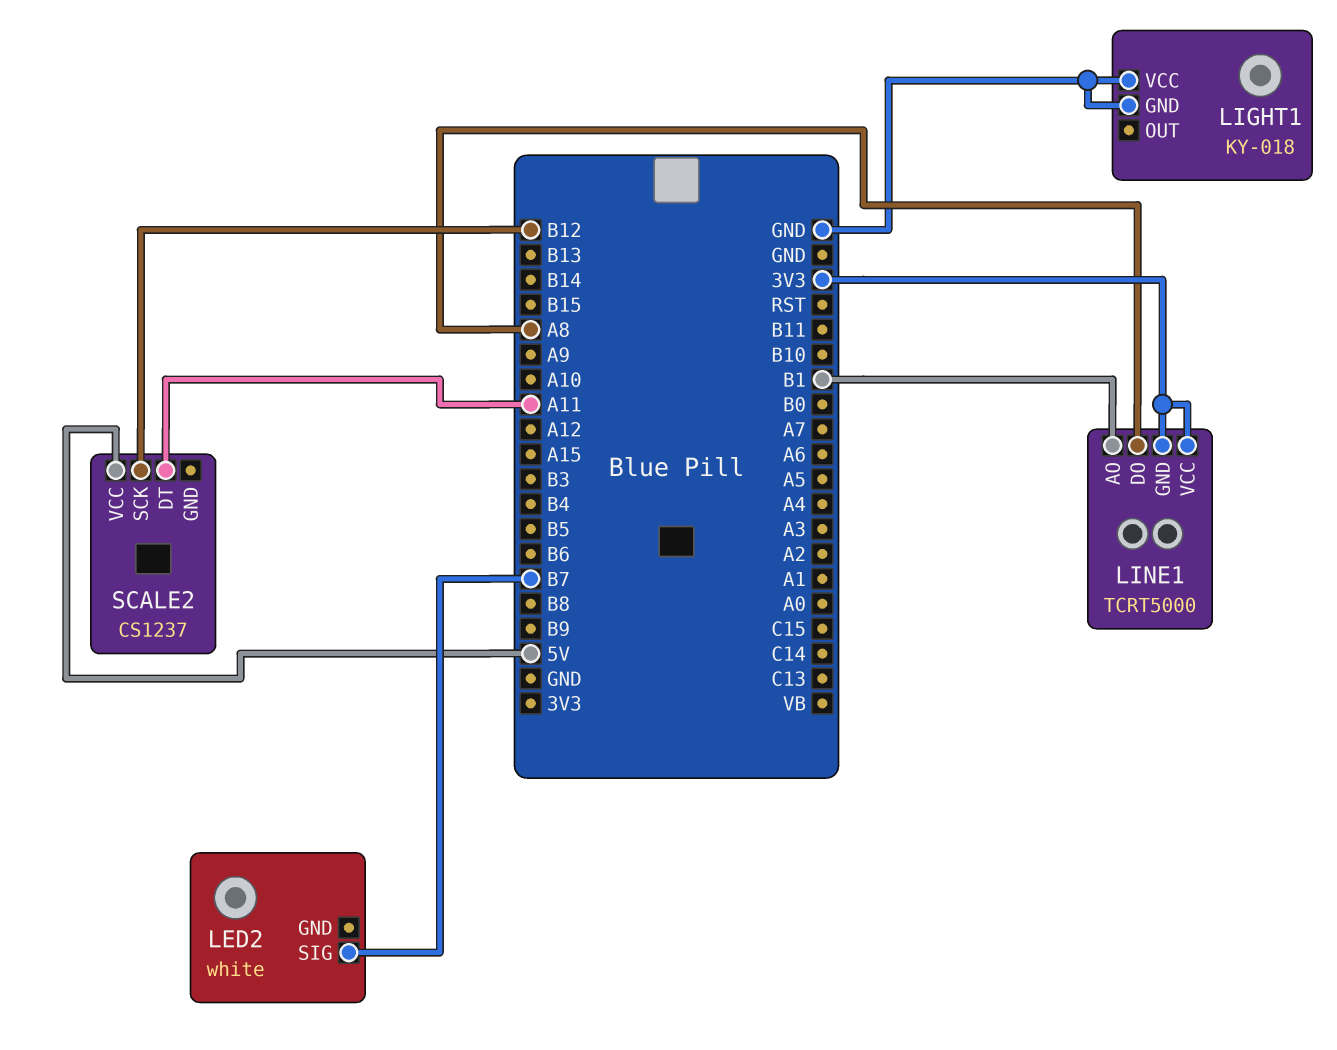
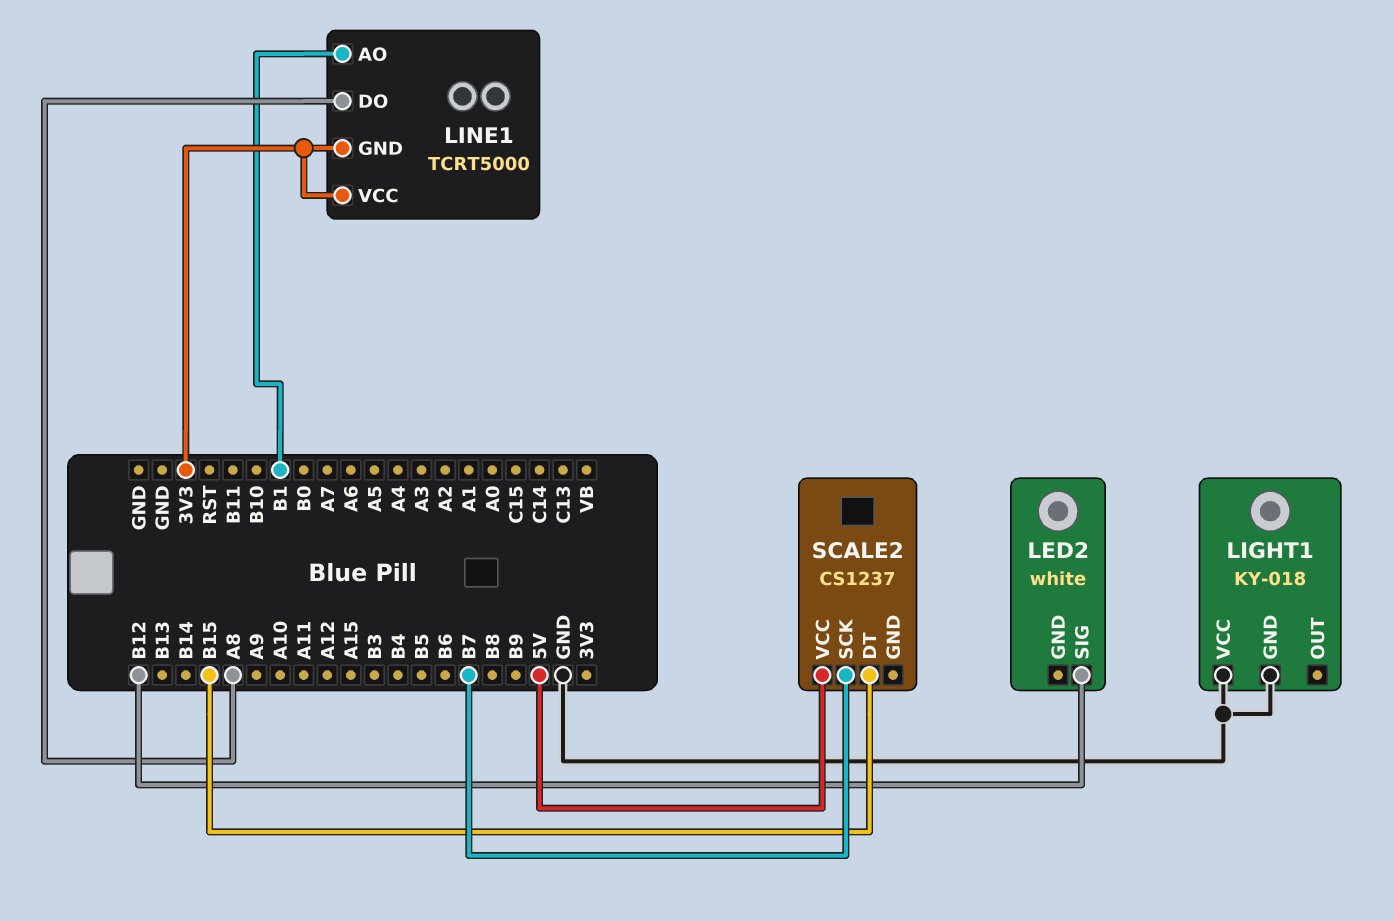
LED2 pin SIG: B7 -> B12
SCALE2 pin DT: A11 -> B15
SCALE2 pin SCK: B12 -> B7

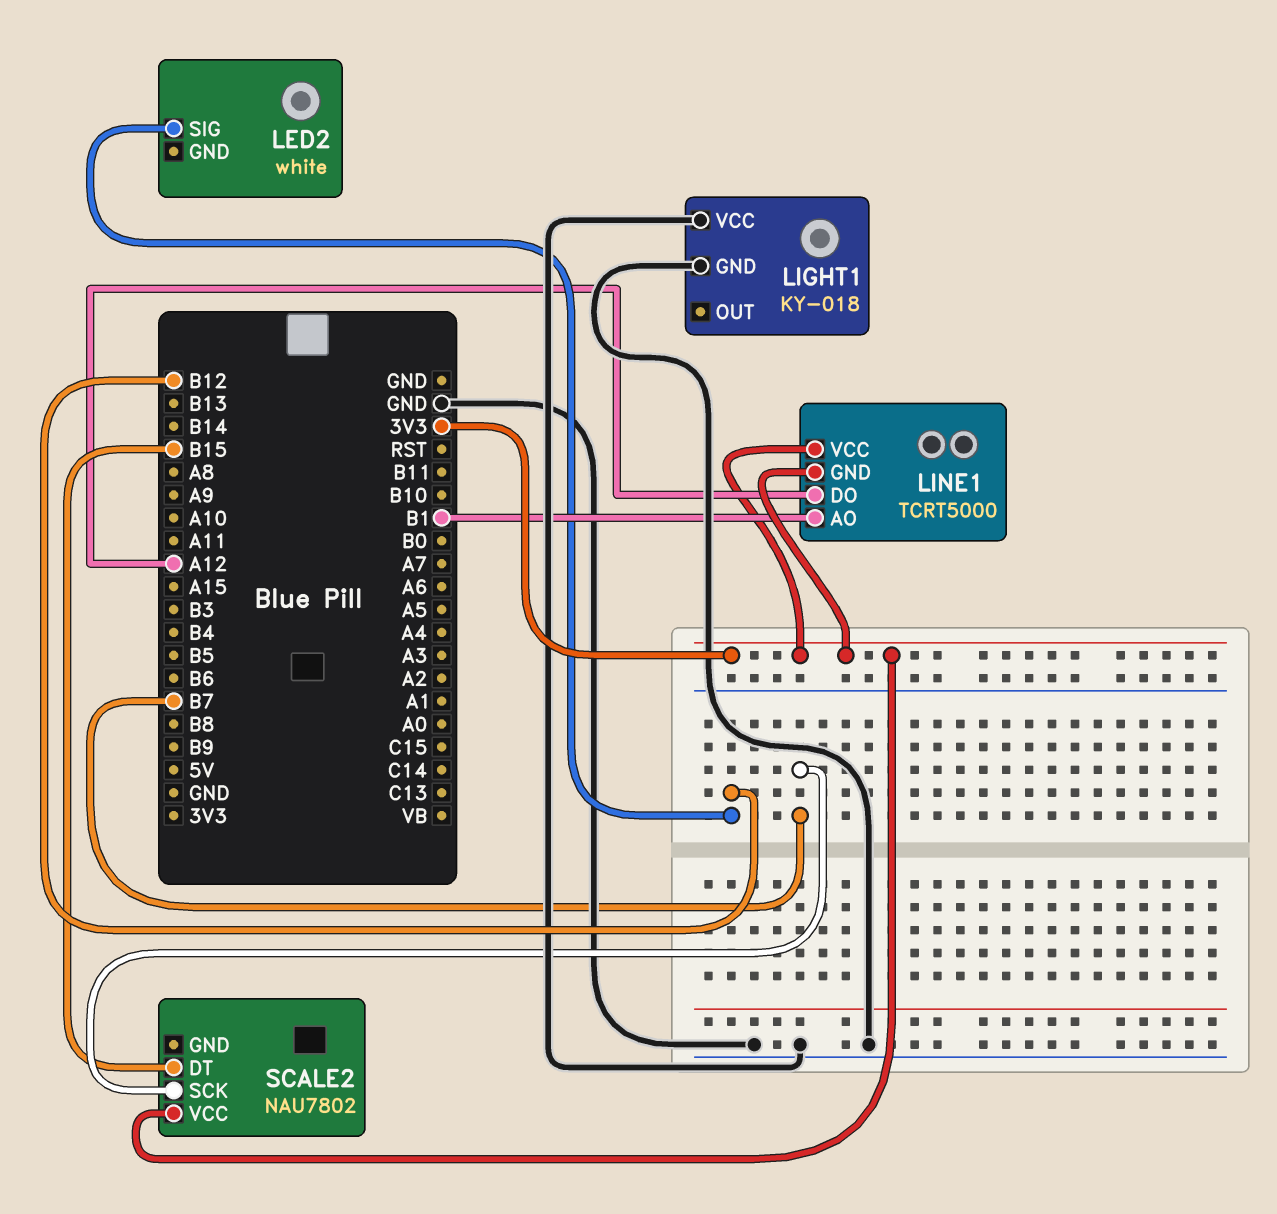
LINE1 pin DO: A8 -> A12
SCALE2: CS1237 -> NAU7802
SCALE2 pin VCC: 5V -> 3V3

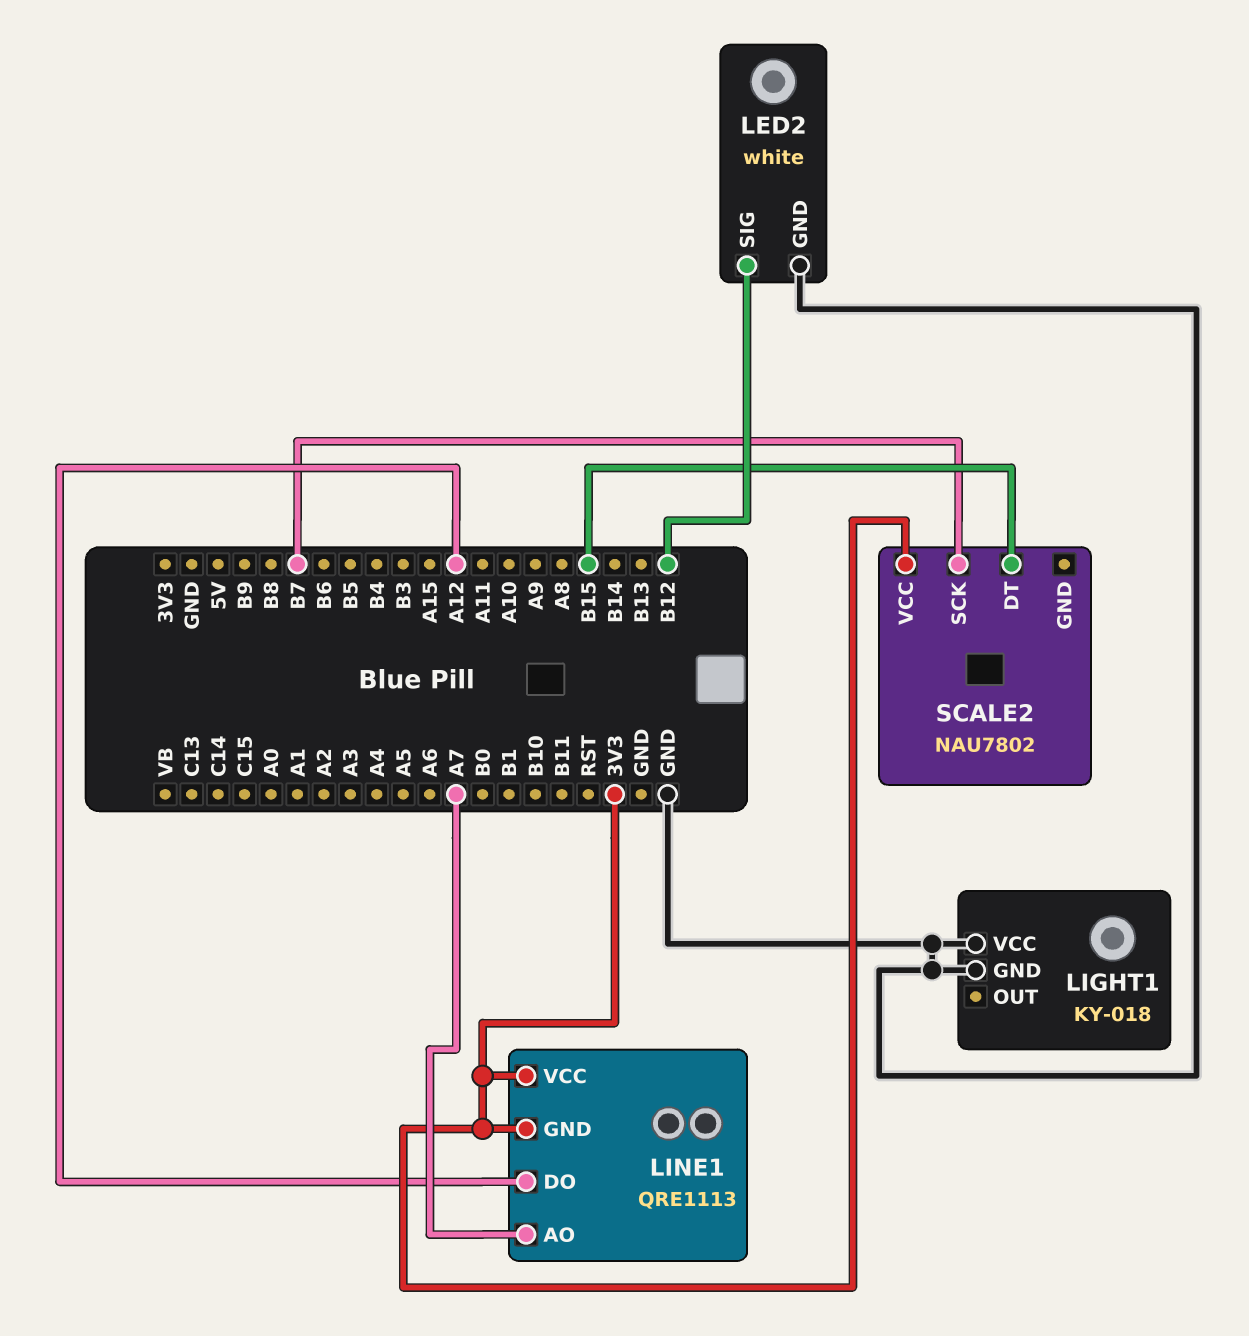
LED2 pin GND: none -> GND
LINE1: TCRT5000 -> QRE1113
LINE1 pin AO: B1 -> A7

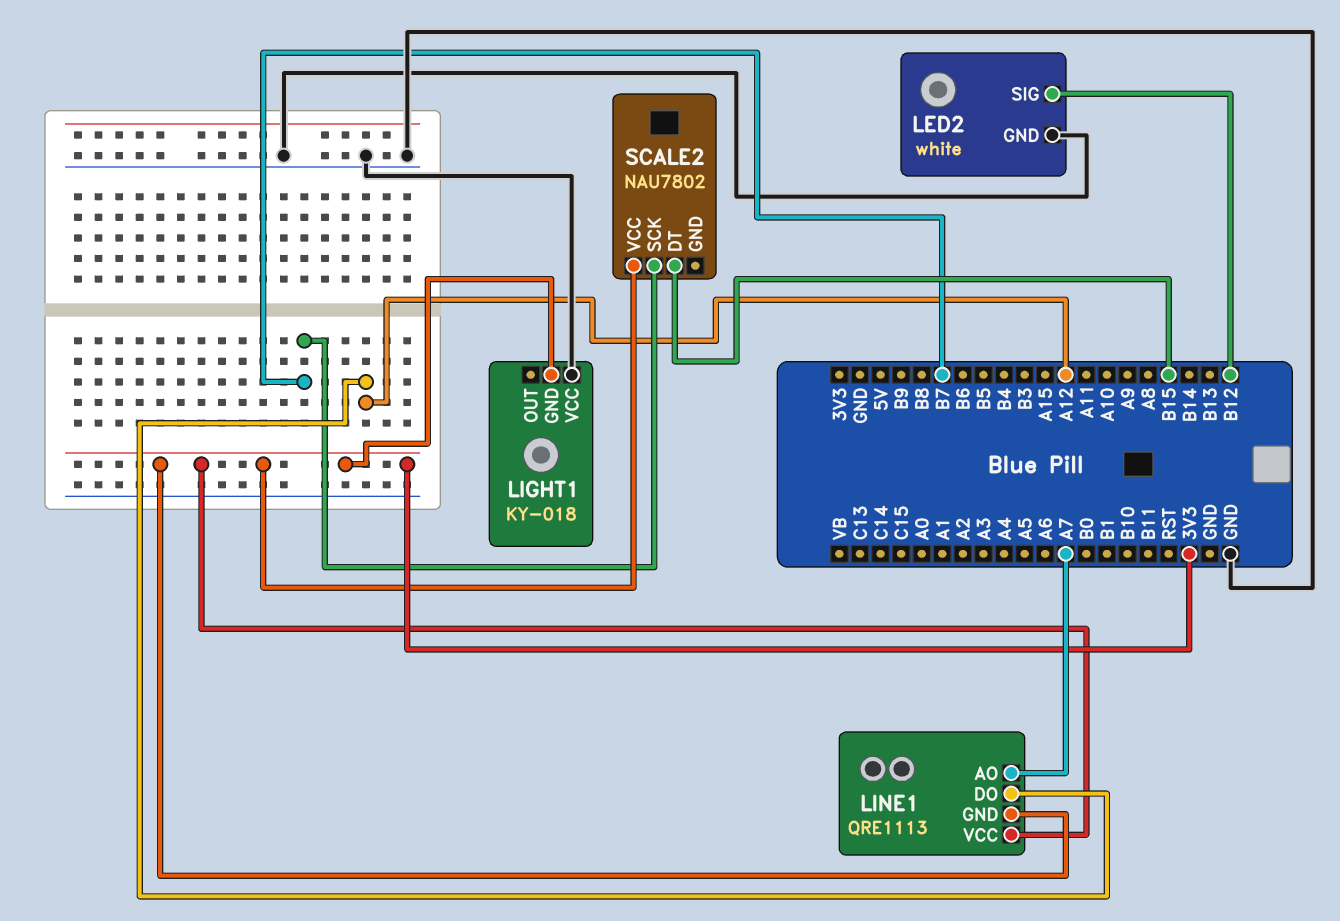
LIGHT1 pin GND: GND -> 3V3

